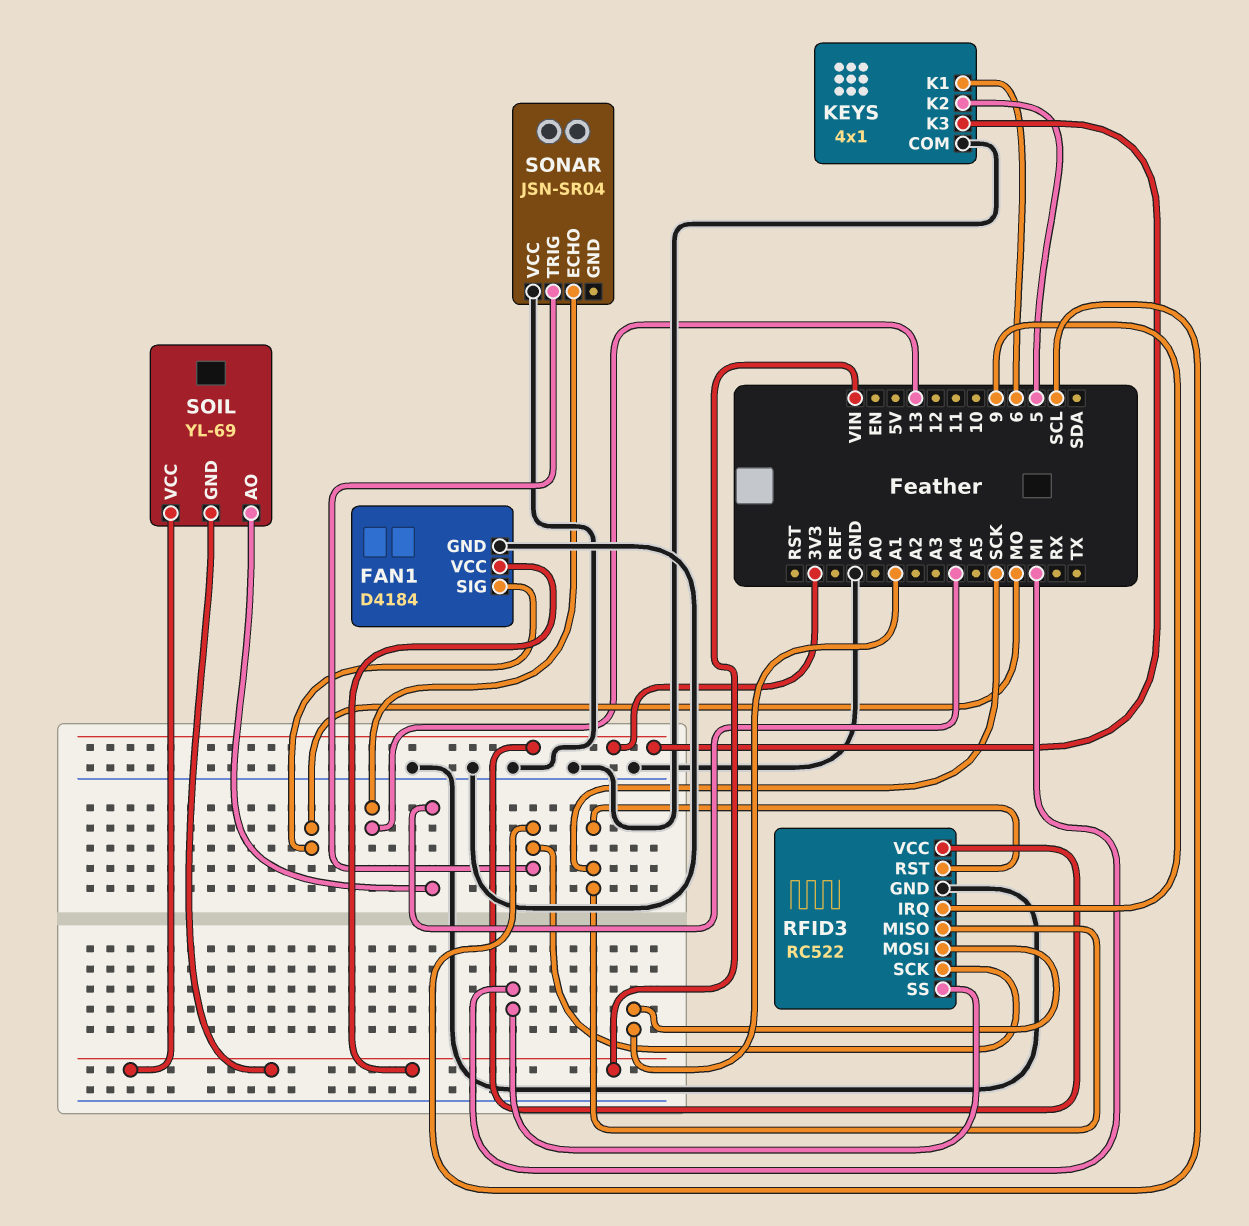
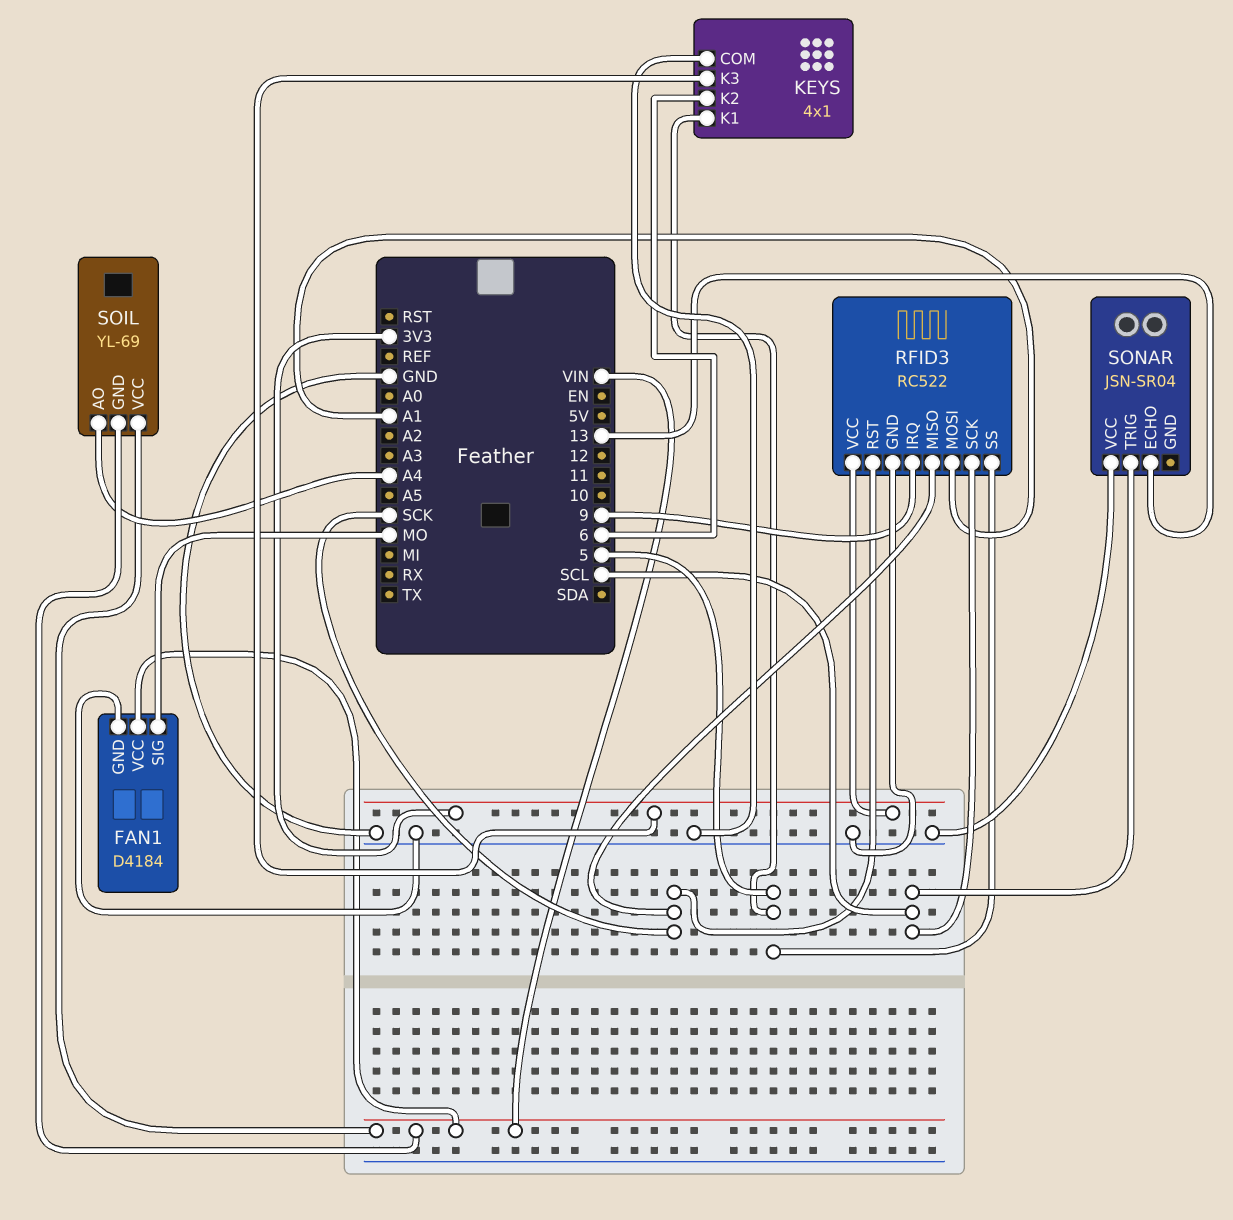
KEYS pin K1: 6 -> 5
KEYS pin K2: 5 -> 6
RFID3 pin SS: MI -> 5

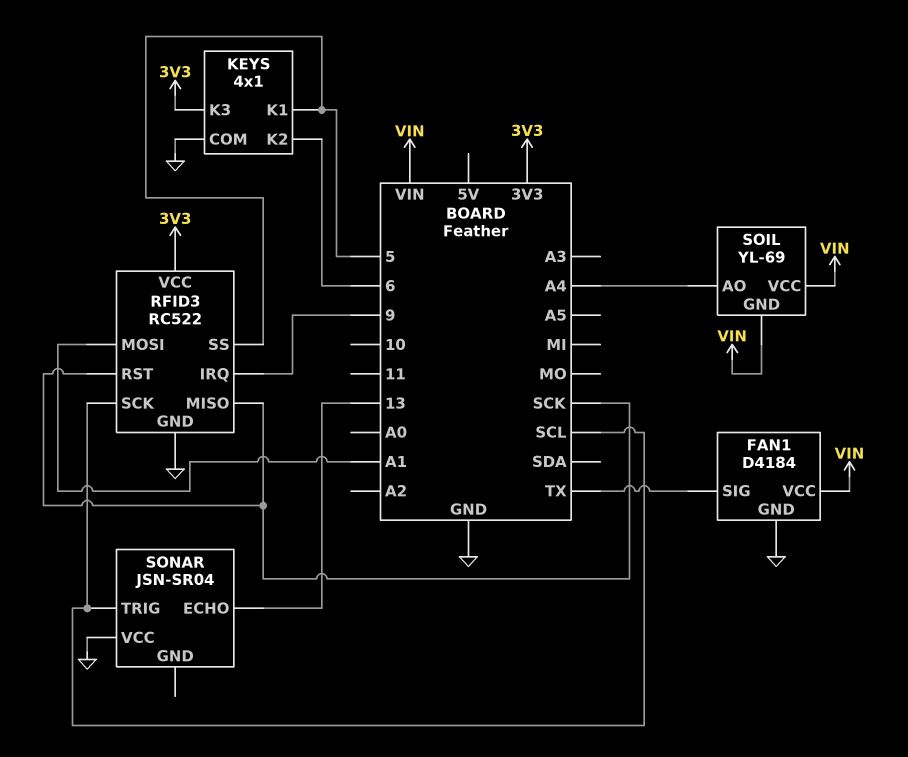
FAN1 pin SIG: MO -> TX

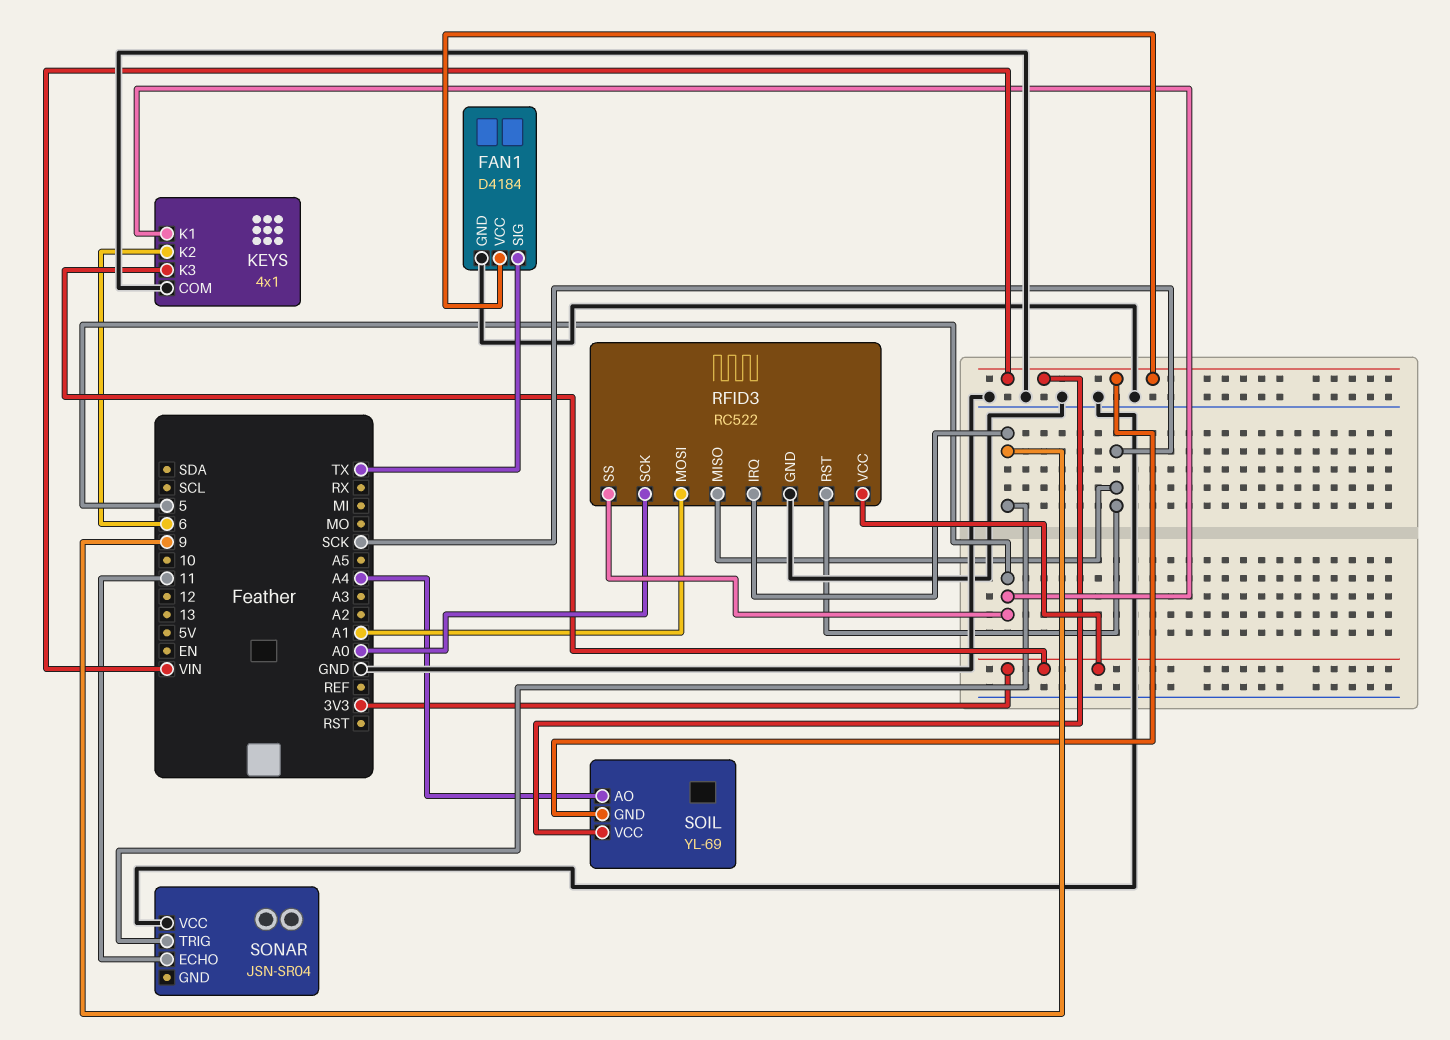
RFID3 pin SCK: SCL -> A0
SONAR pin ECHO: 13 -> 11
SONAR pin TRIG: SCL -> 9

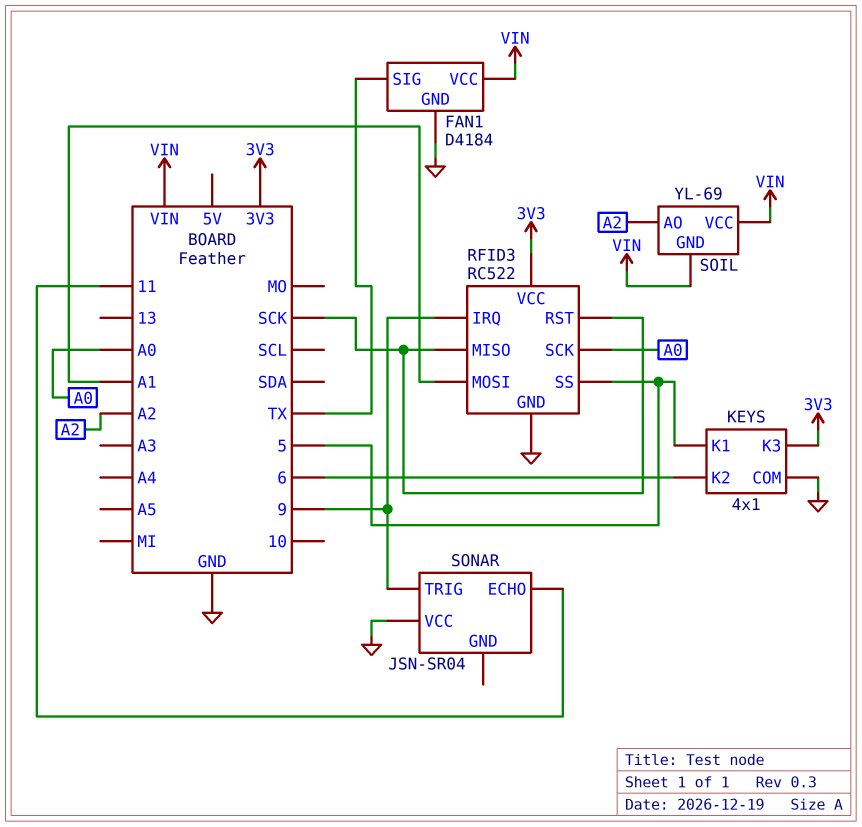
SOIL pin AO: A4 -> A2

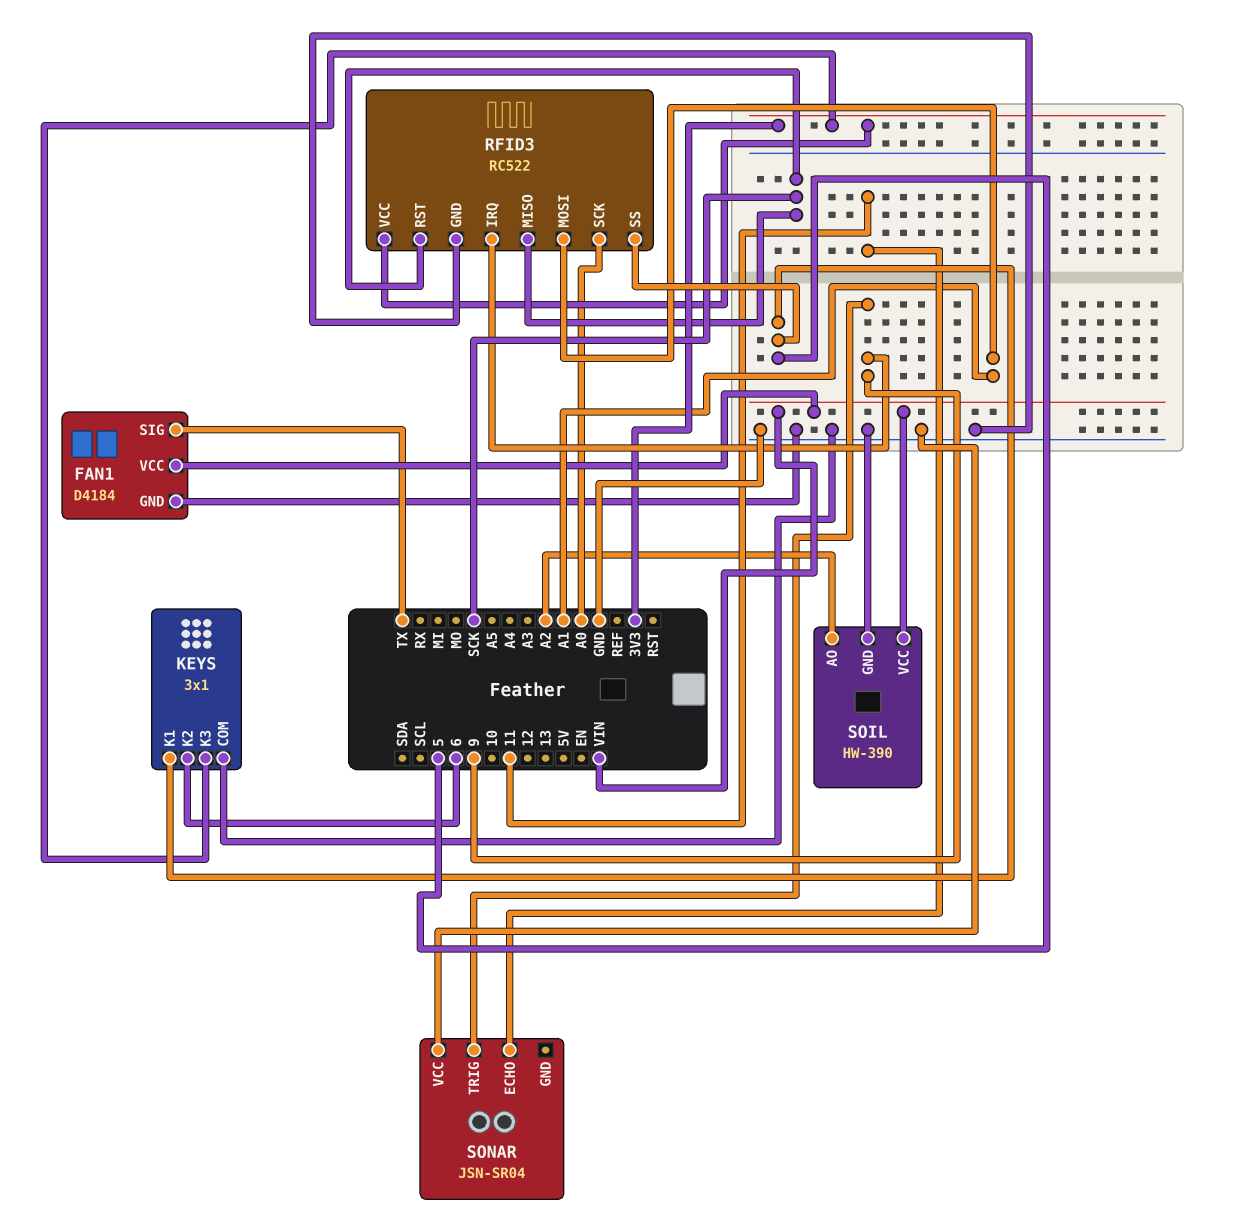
KEYS: 4x1 -> 3x1
SOIL: YL-69 -> HW-390
SOIL pin GND: VIN -> GND

